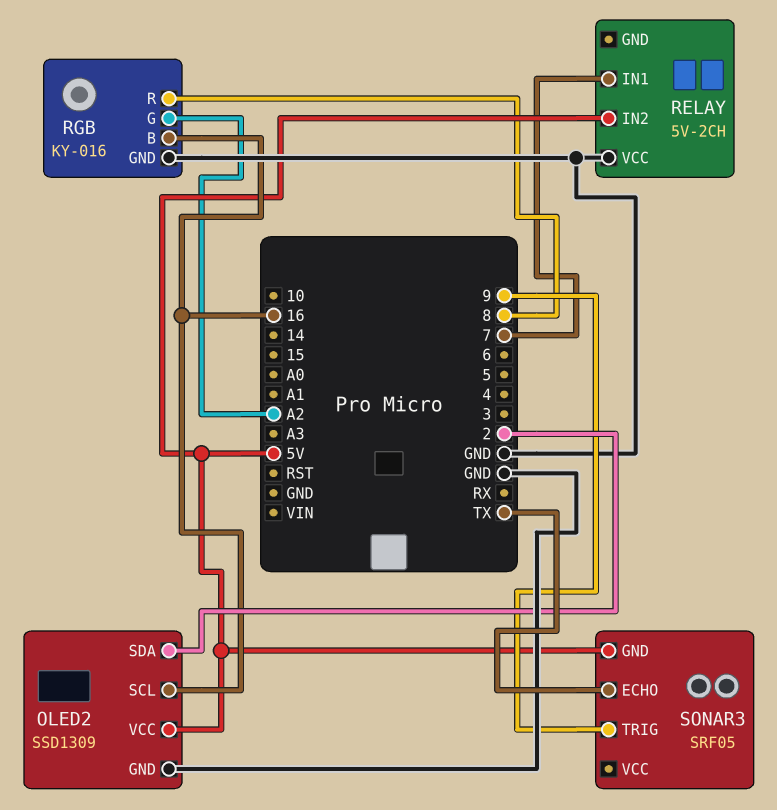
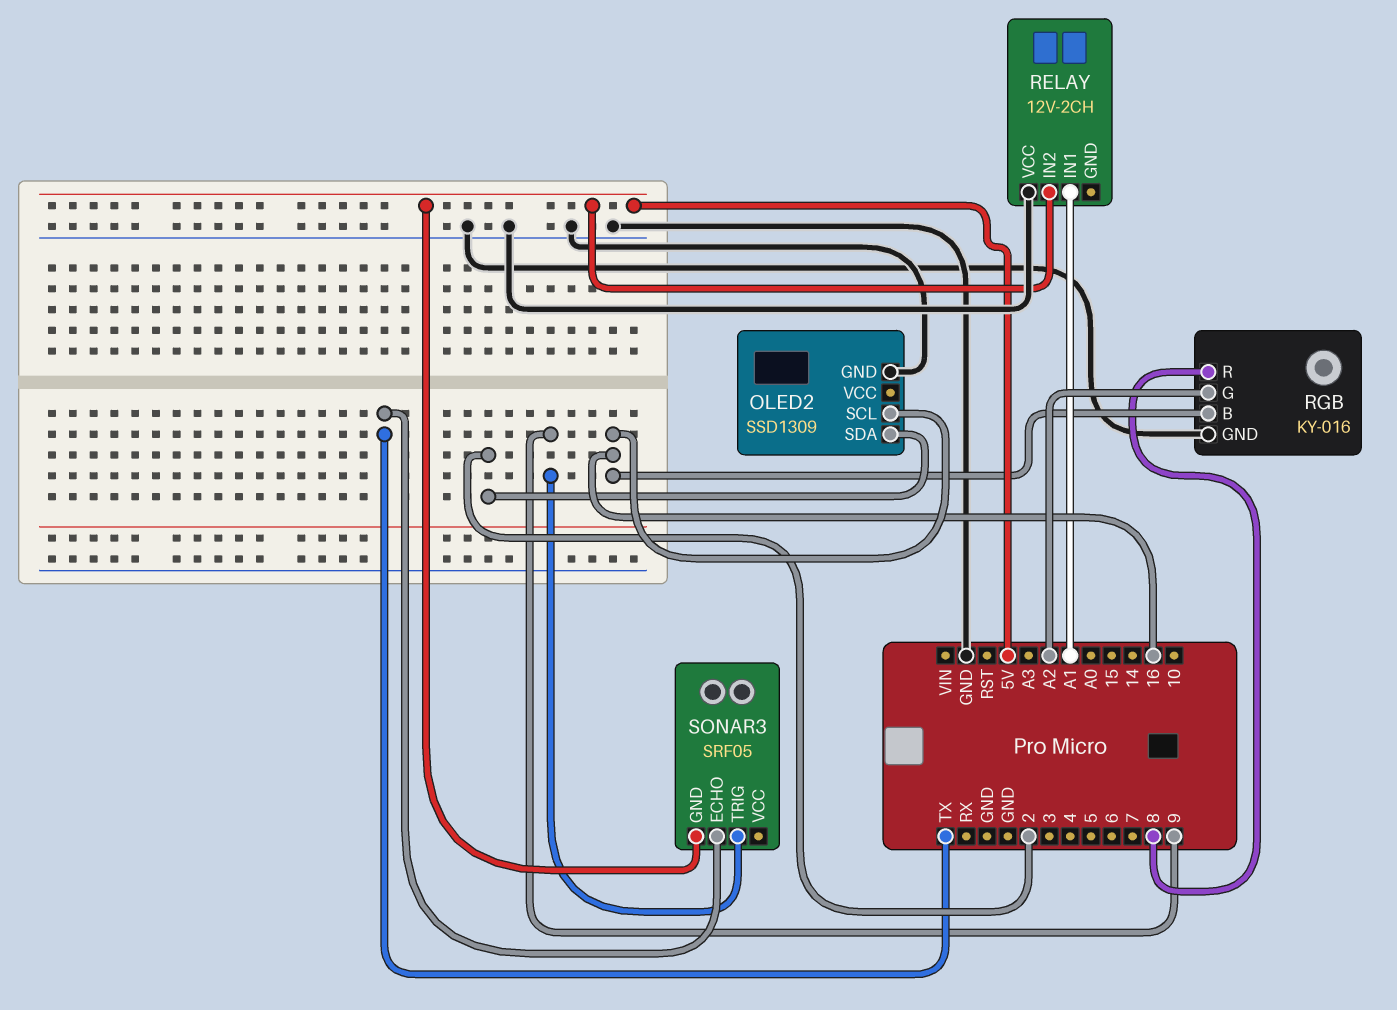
OLED2 pin VCC: 5V -> none
RELAY: 5V-2CH -> 12V-2CH
RELAY pin IN1: 7 -> A1

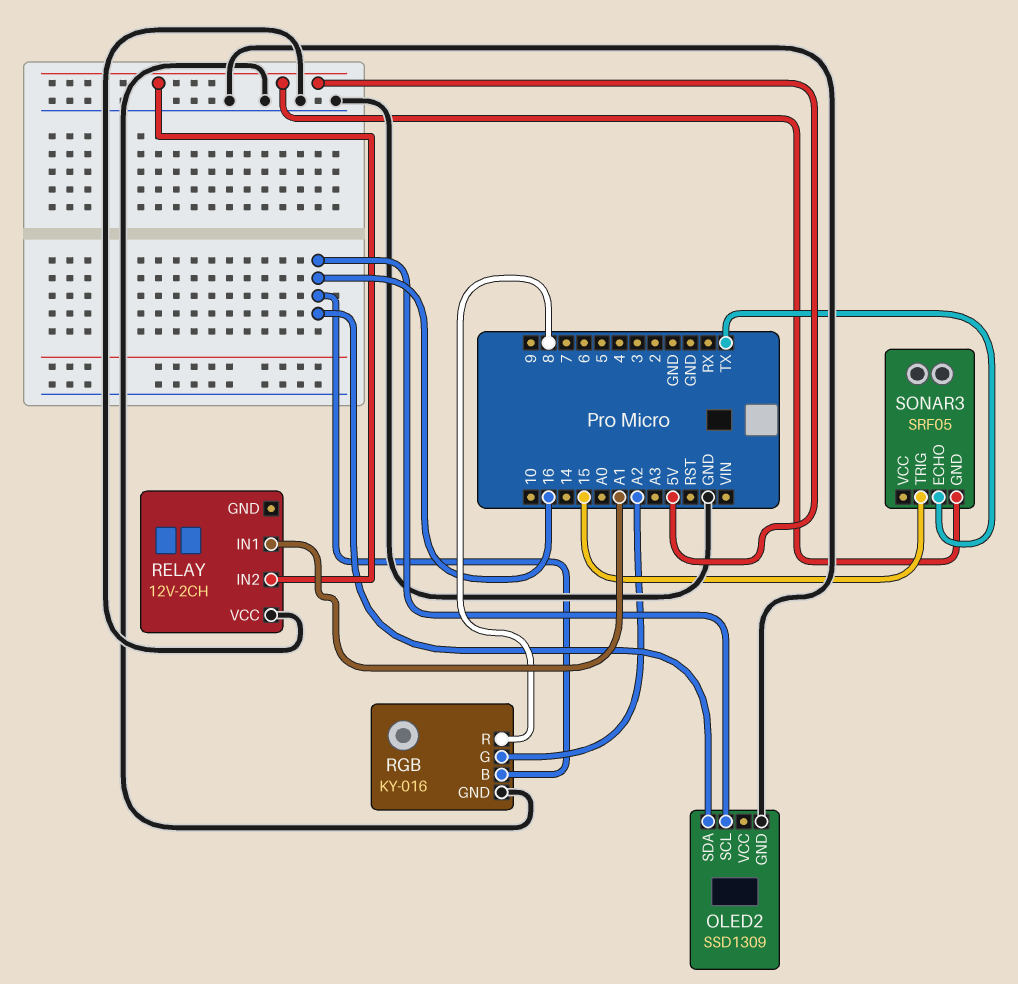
OLED2 pin SDA: 2 -> 16
SONAR3 pin TRIG: 9 -> 15

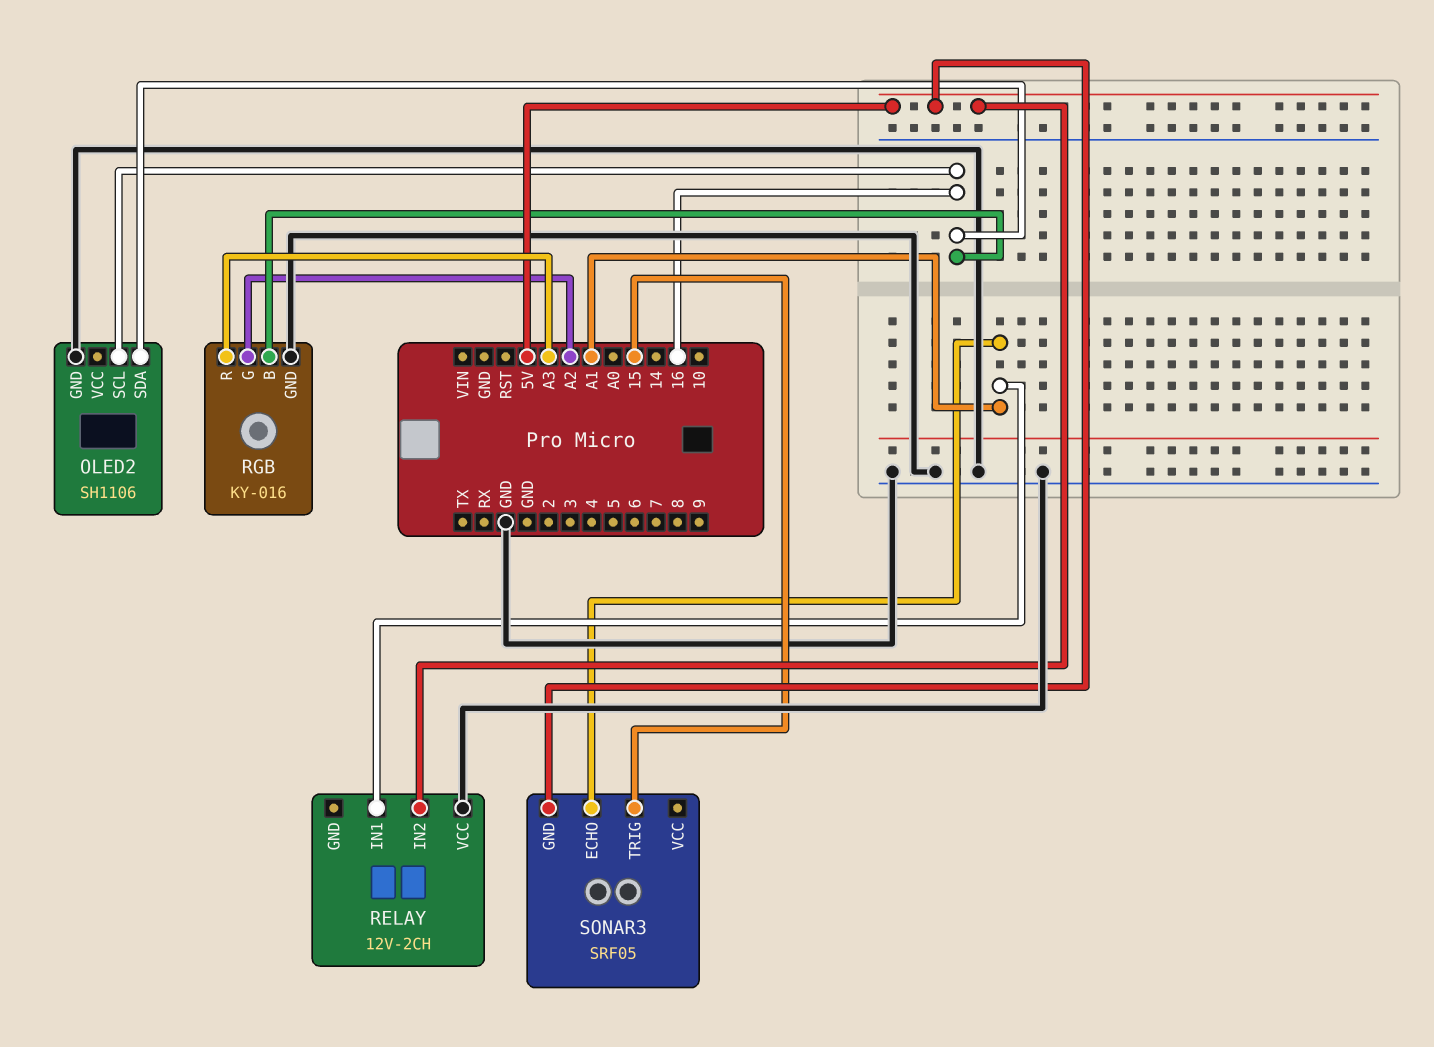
OLED2: SSD1309 -> SH1106
RGB pin R: 8 -> A3
SONAR3 pin ECHO: TX -> A1

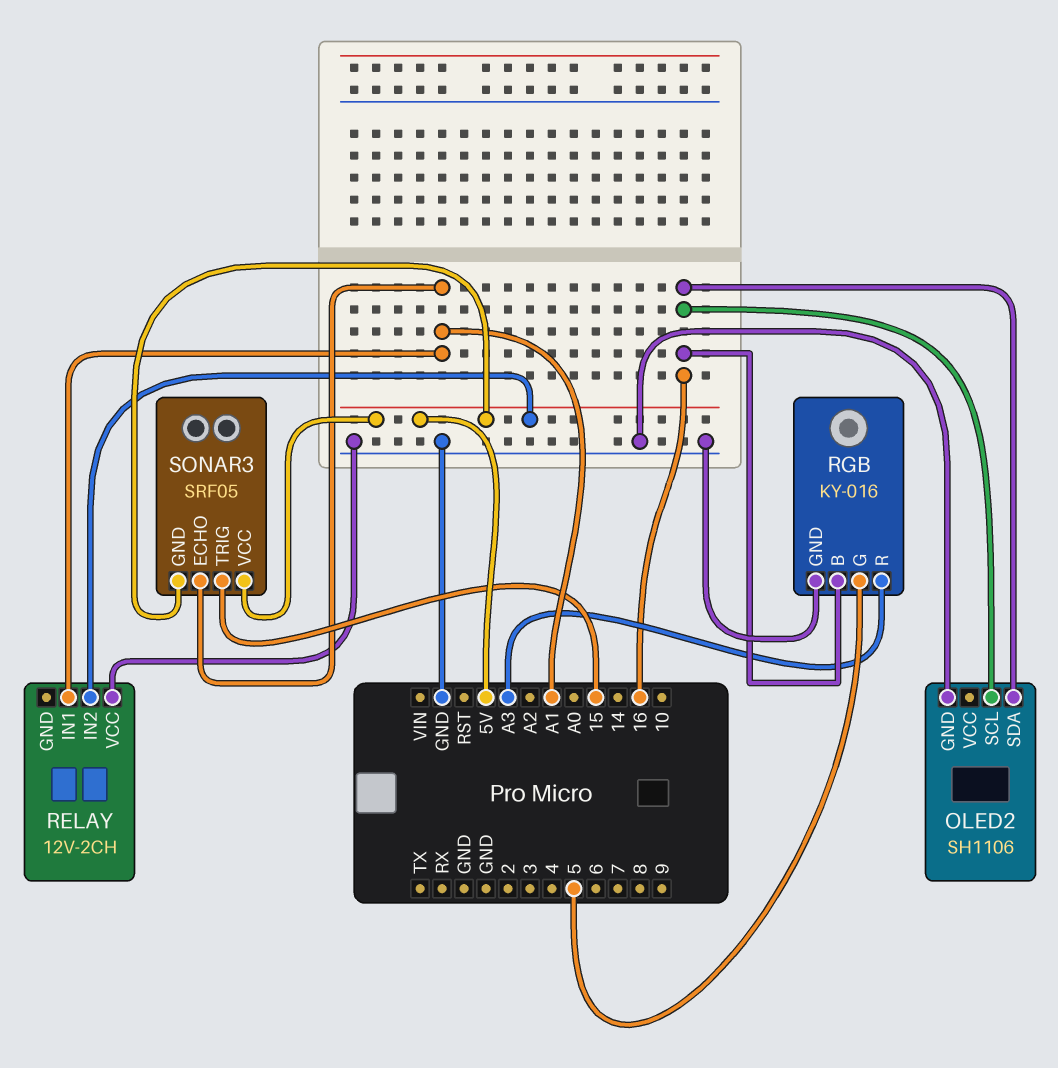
RGB pin G: A2 -> 5
SONAR3 pin VCC: none -> 5V

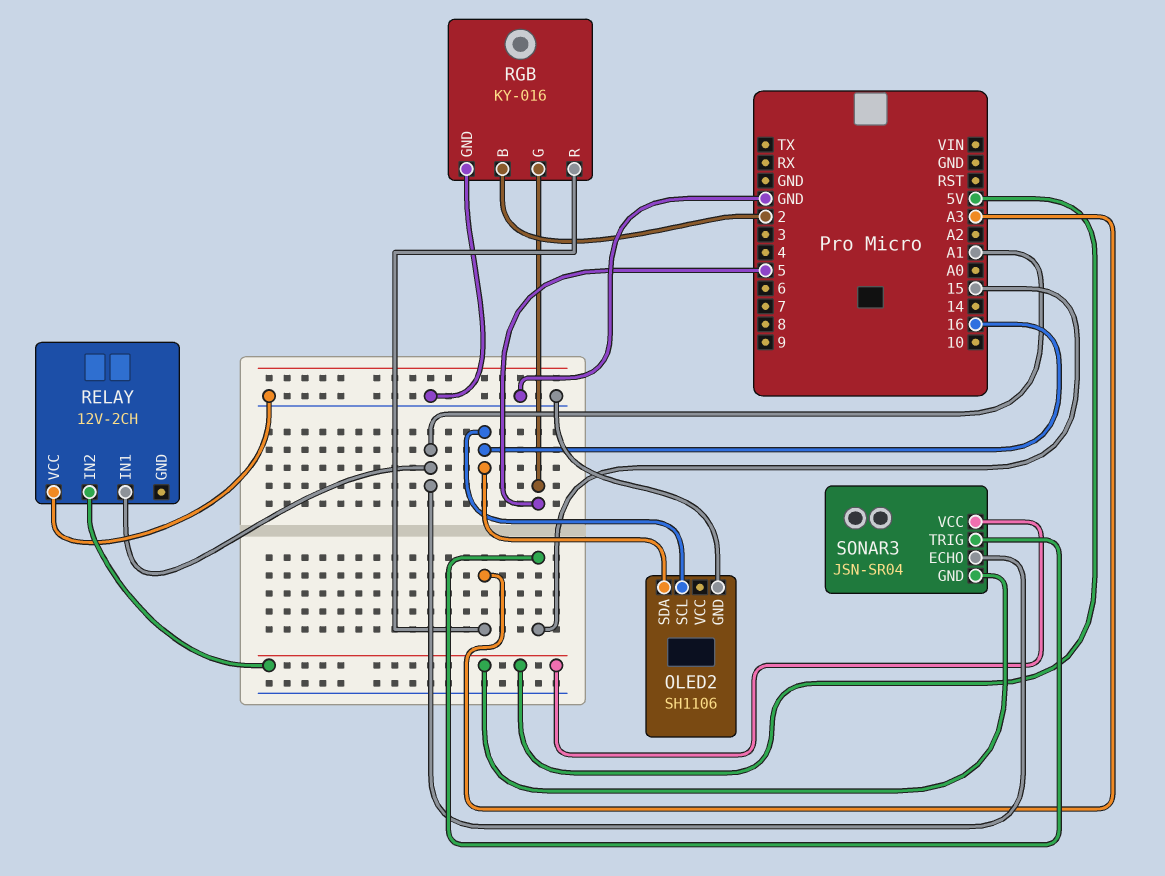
RGB pin B: 16 -> 2
SONAR3: SRF05 -> JSN-SR04

